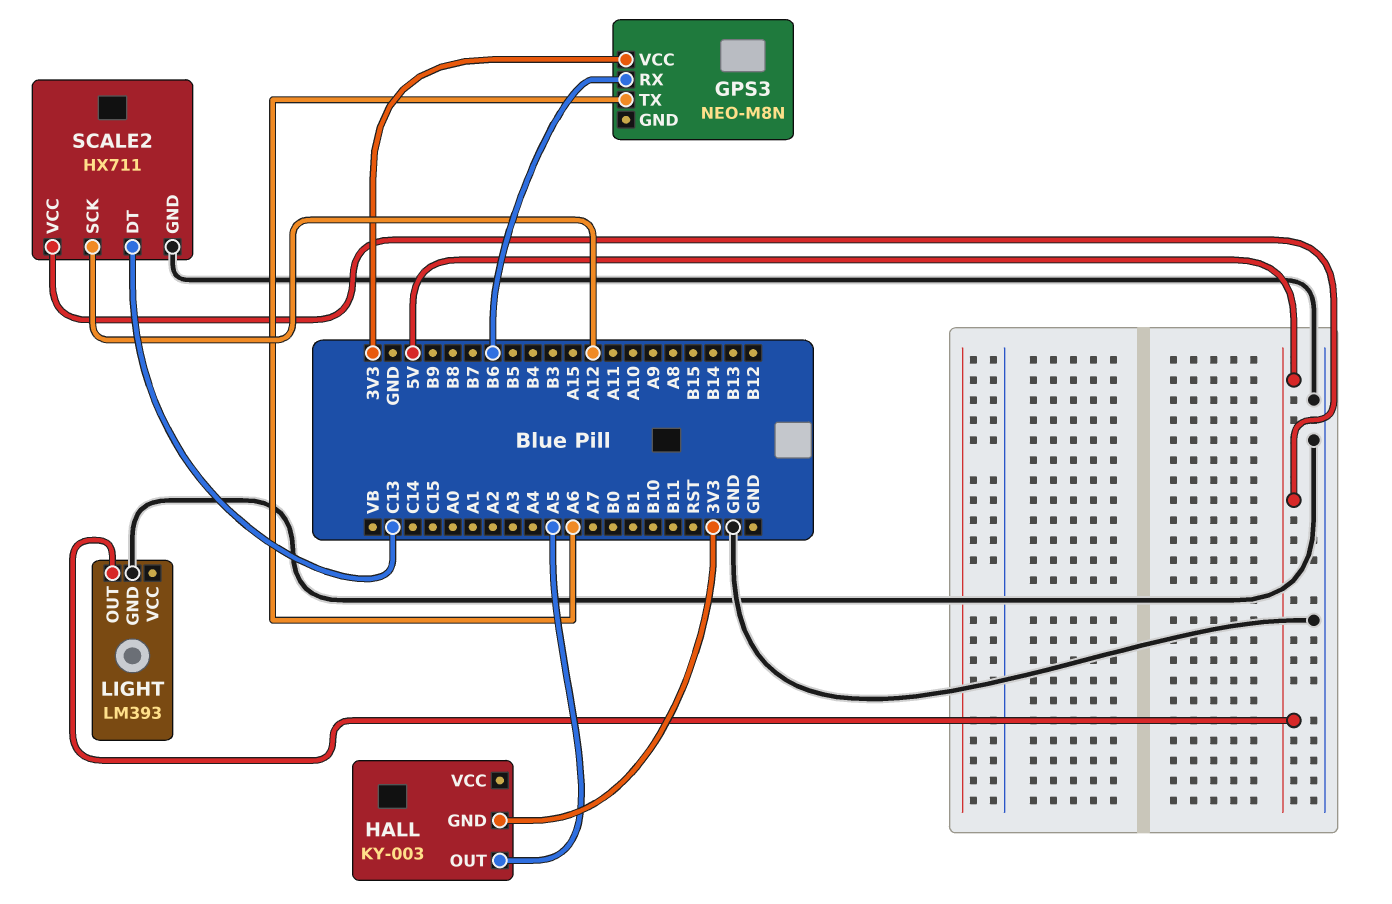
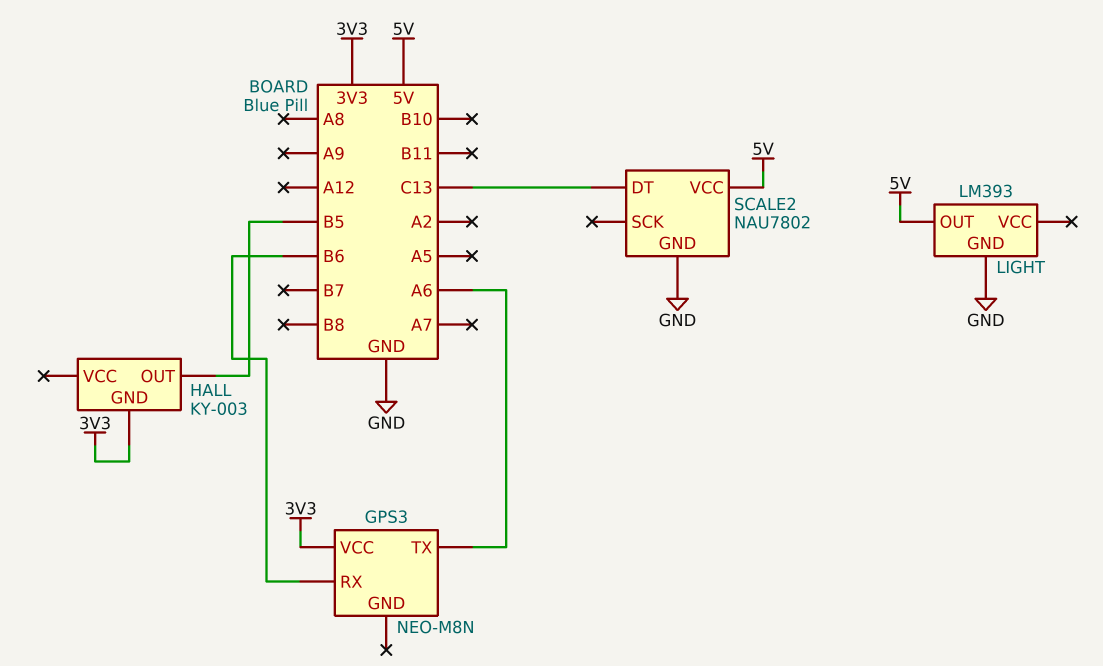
HALL pin OUT: A5 -> B5
SCALE2: HX711 -> NAU7802
SCALE2 pin SCK: A12 -> none

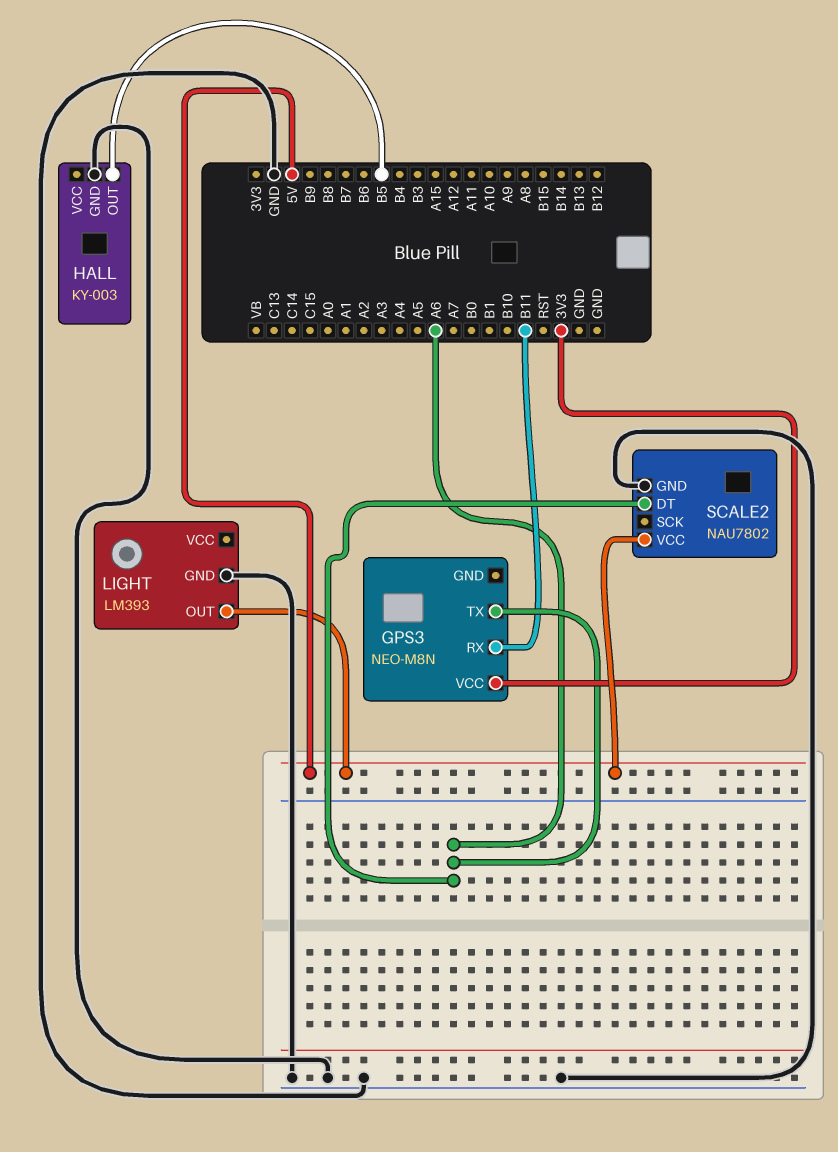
GPS3 pin RX: B6 -> B11
HALL pin GND: 3V3 -> GND
SCALE2 pin DT: C13 -> A6

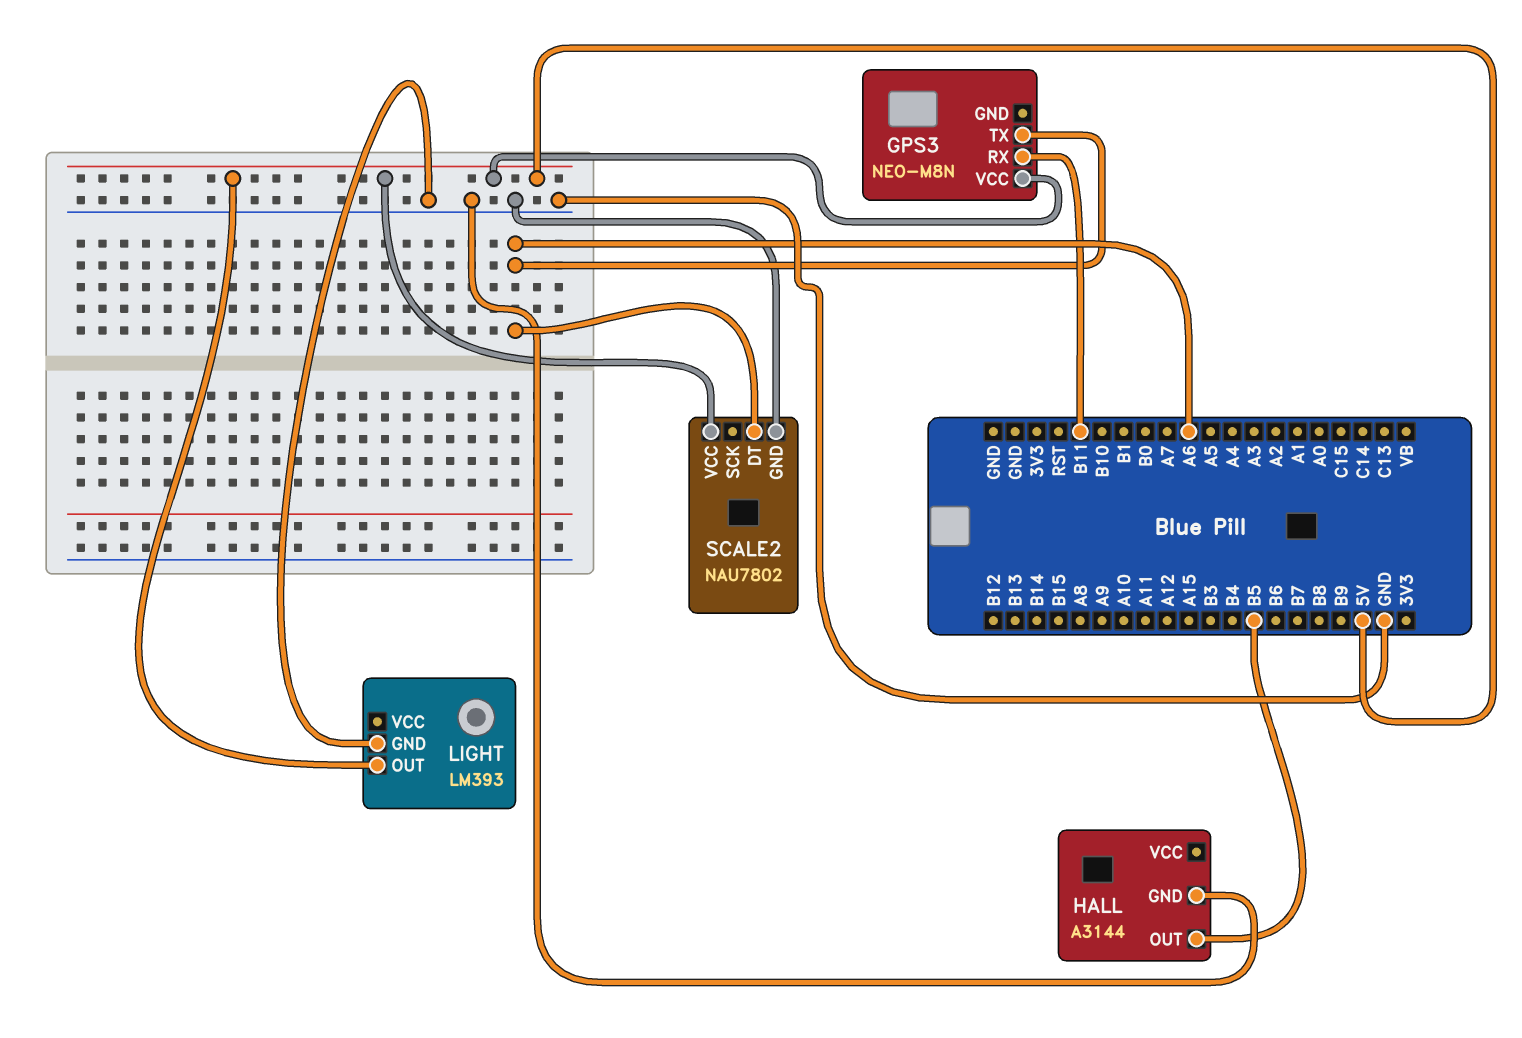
GPS3 pin VCC: 3V3 -> 5V
HALL: KY-003 -> A3144

